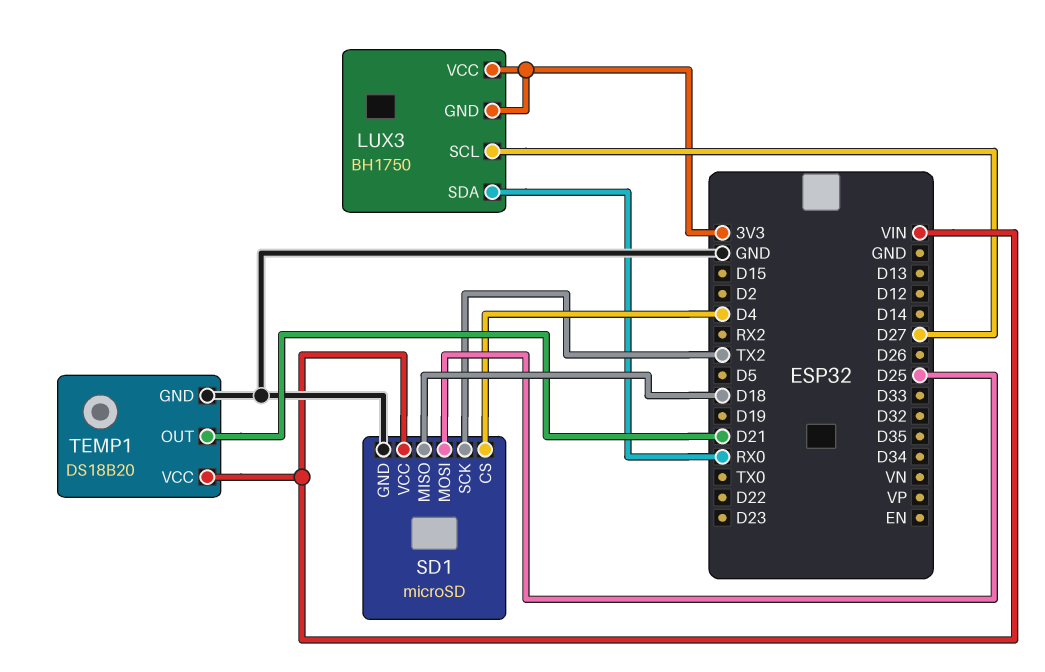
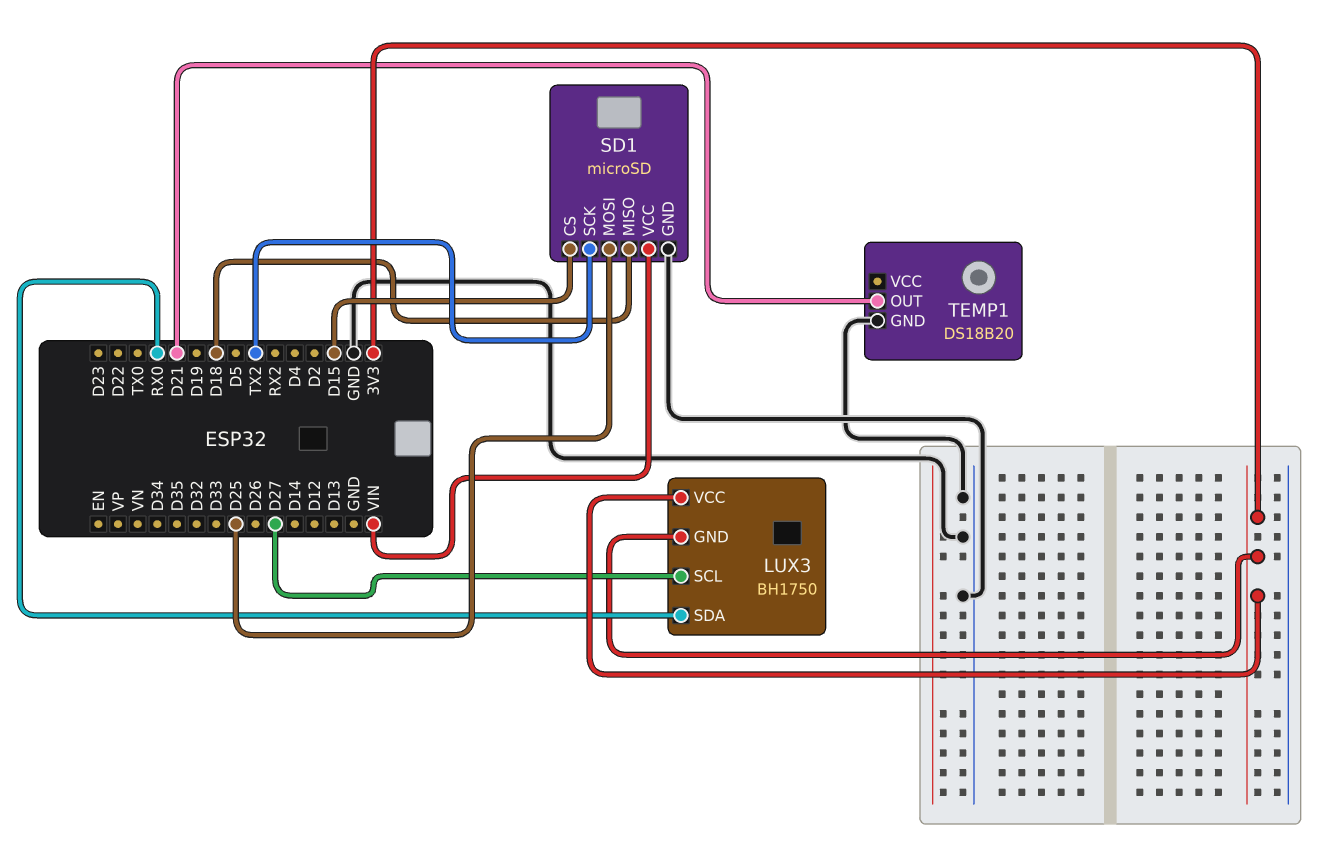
SD1 pin CS: D4 -> D15
TEMP1 pin VCC: VIN -> none

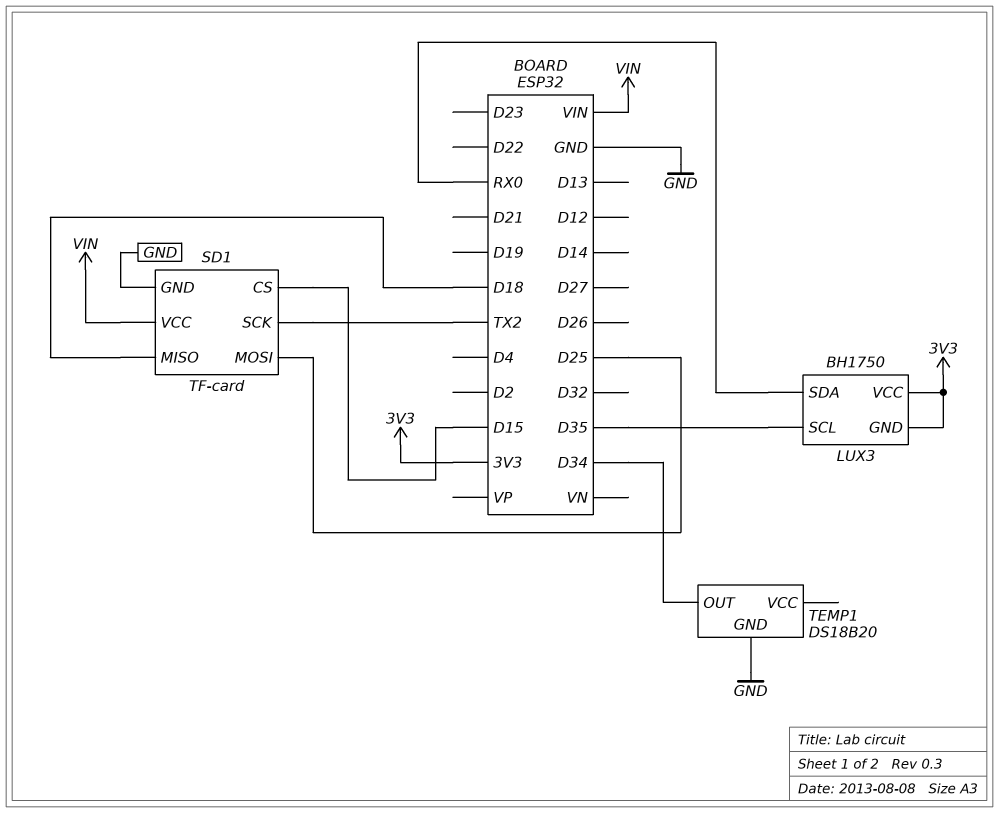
LUX3 pin SCL: D27 -> D35
SD1: microSD -> TF-card
TEMP1 pin OUT: D21 -> D34

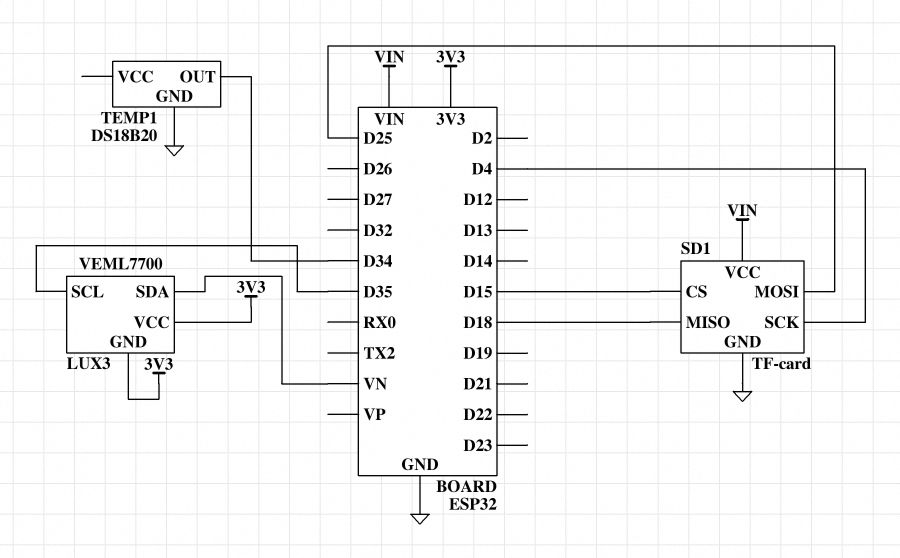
LUX3: BH1750 -> VEML7700
LUX3 pin SDA: RX0 -> VN
SD1 pin SCK: TX2 -> D4

